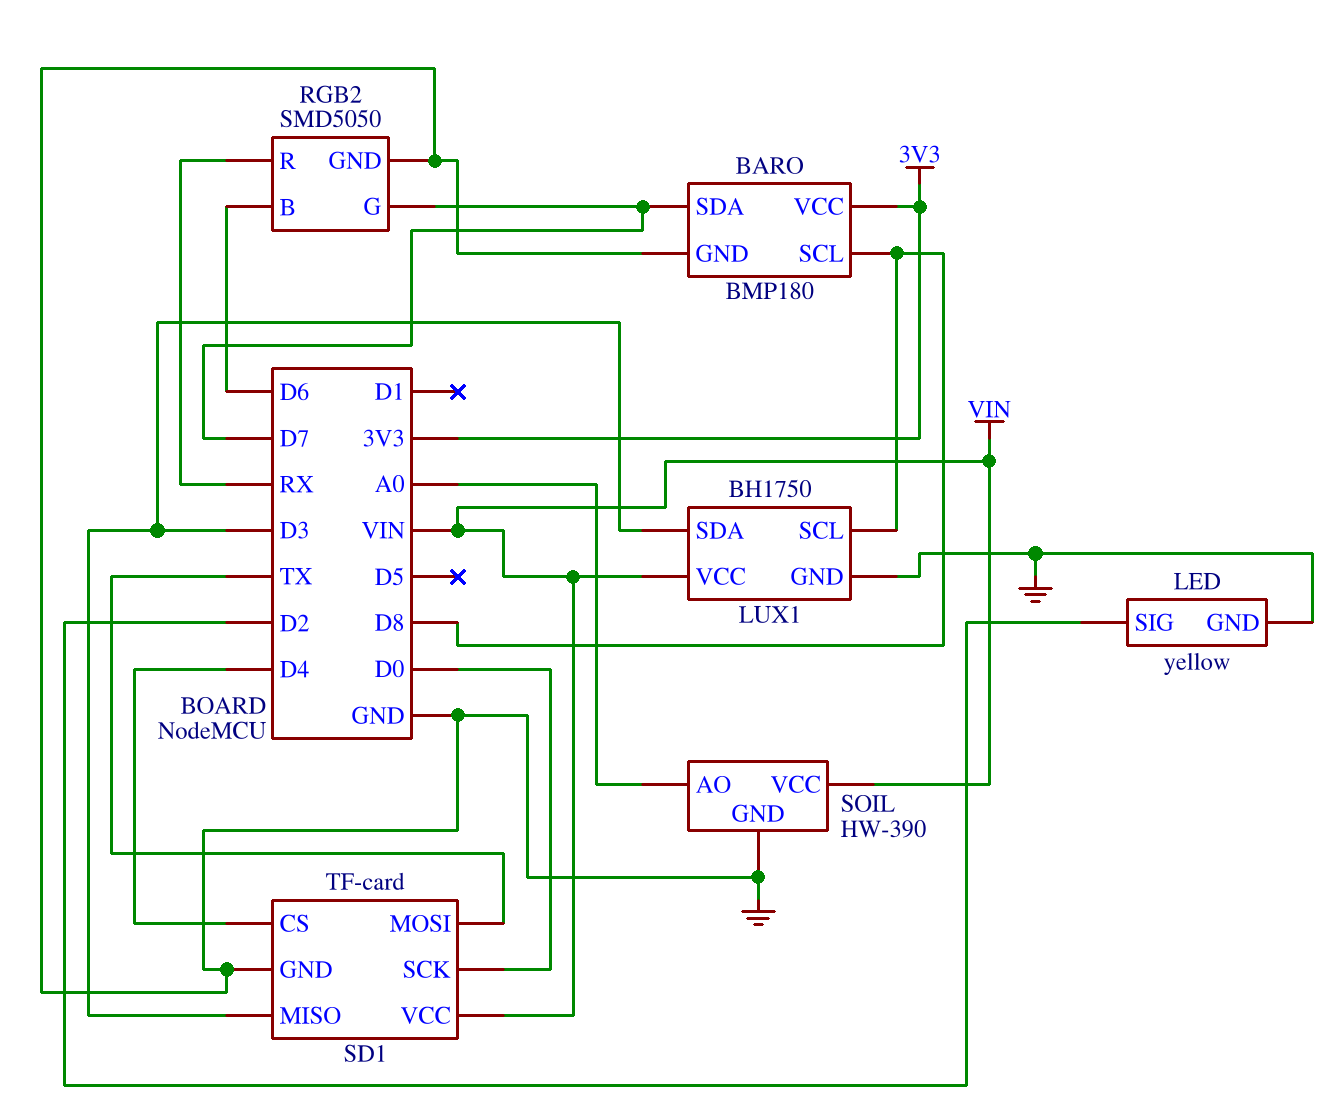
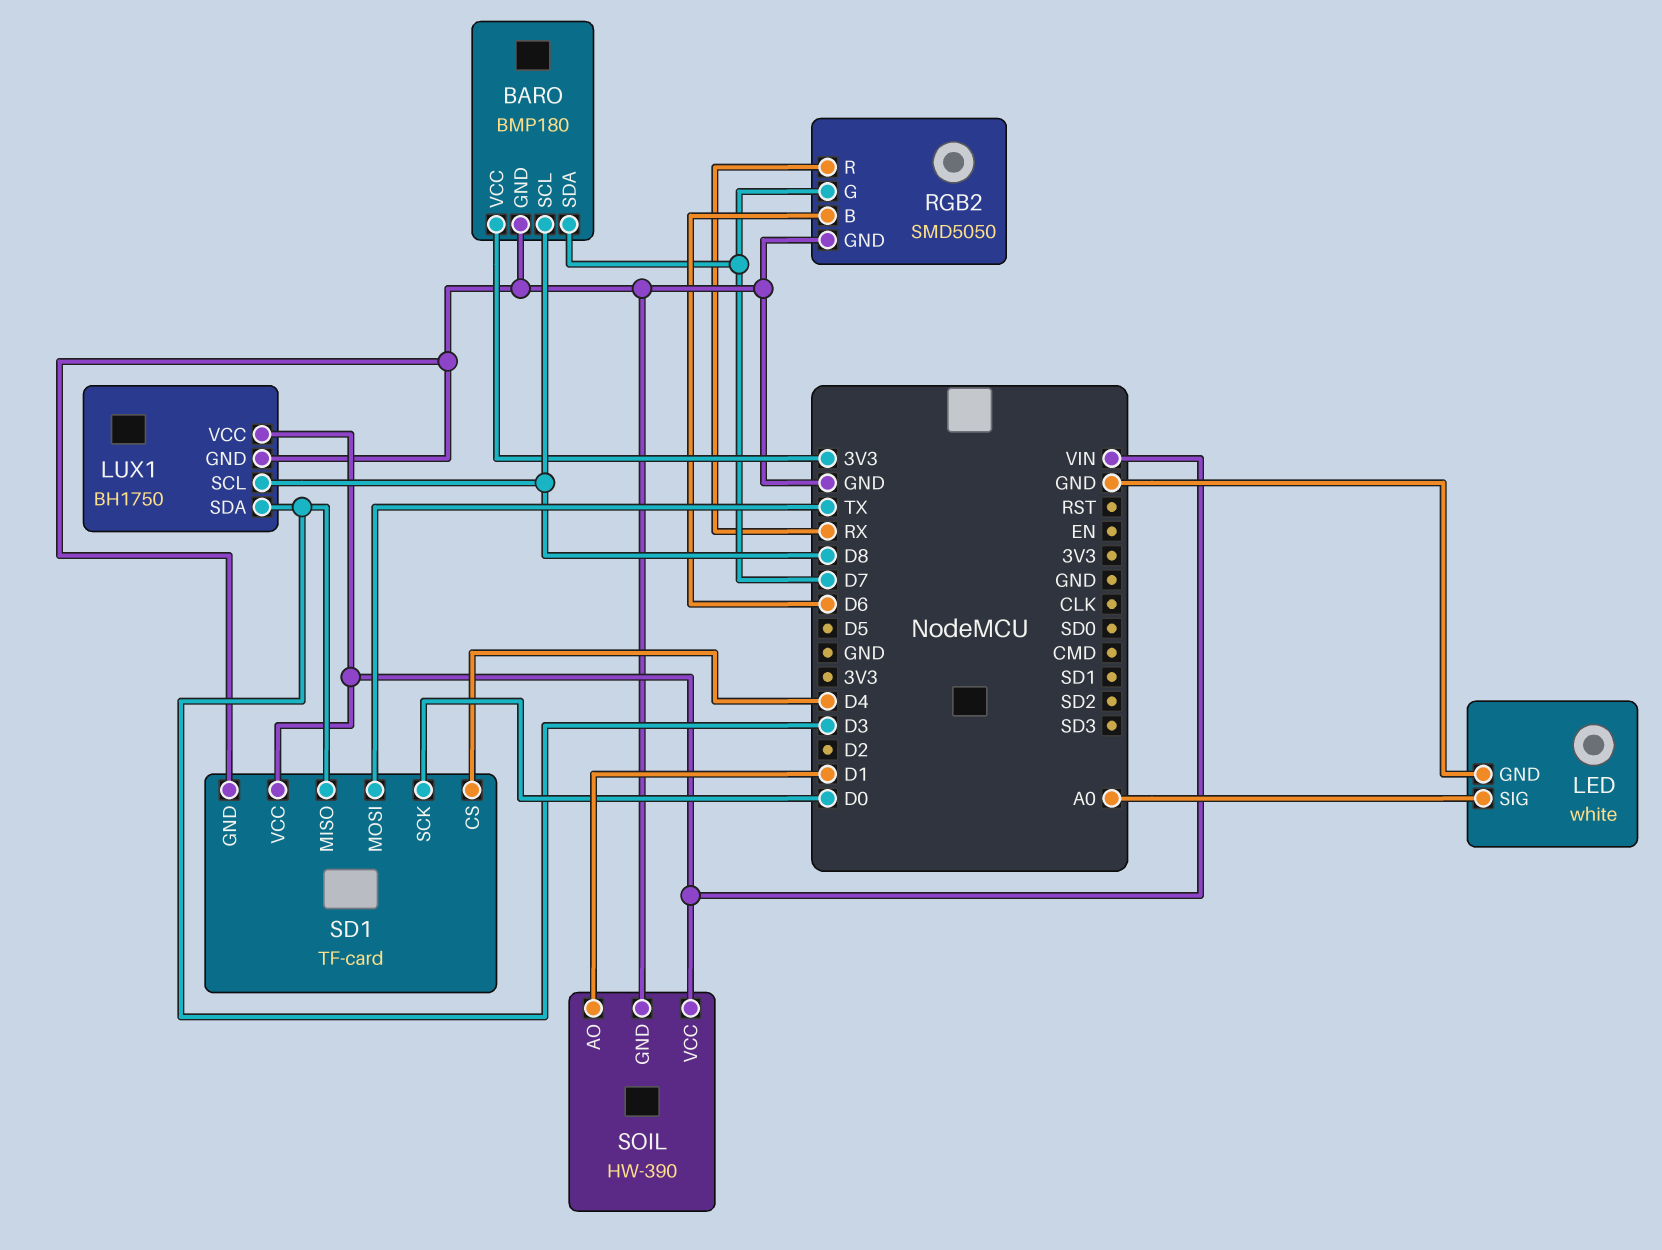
LED: yellow -> white
LED pin SIG: D2 -> A0
SOIL pin AO: A0 -> D1

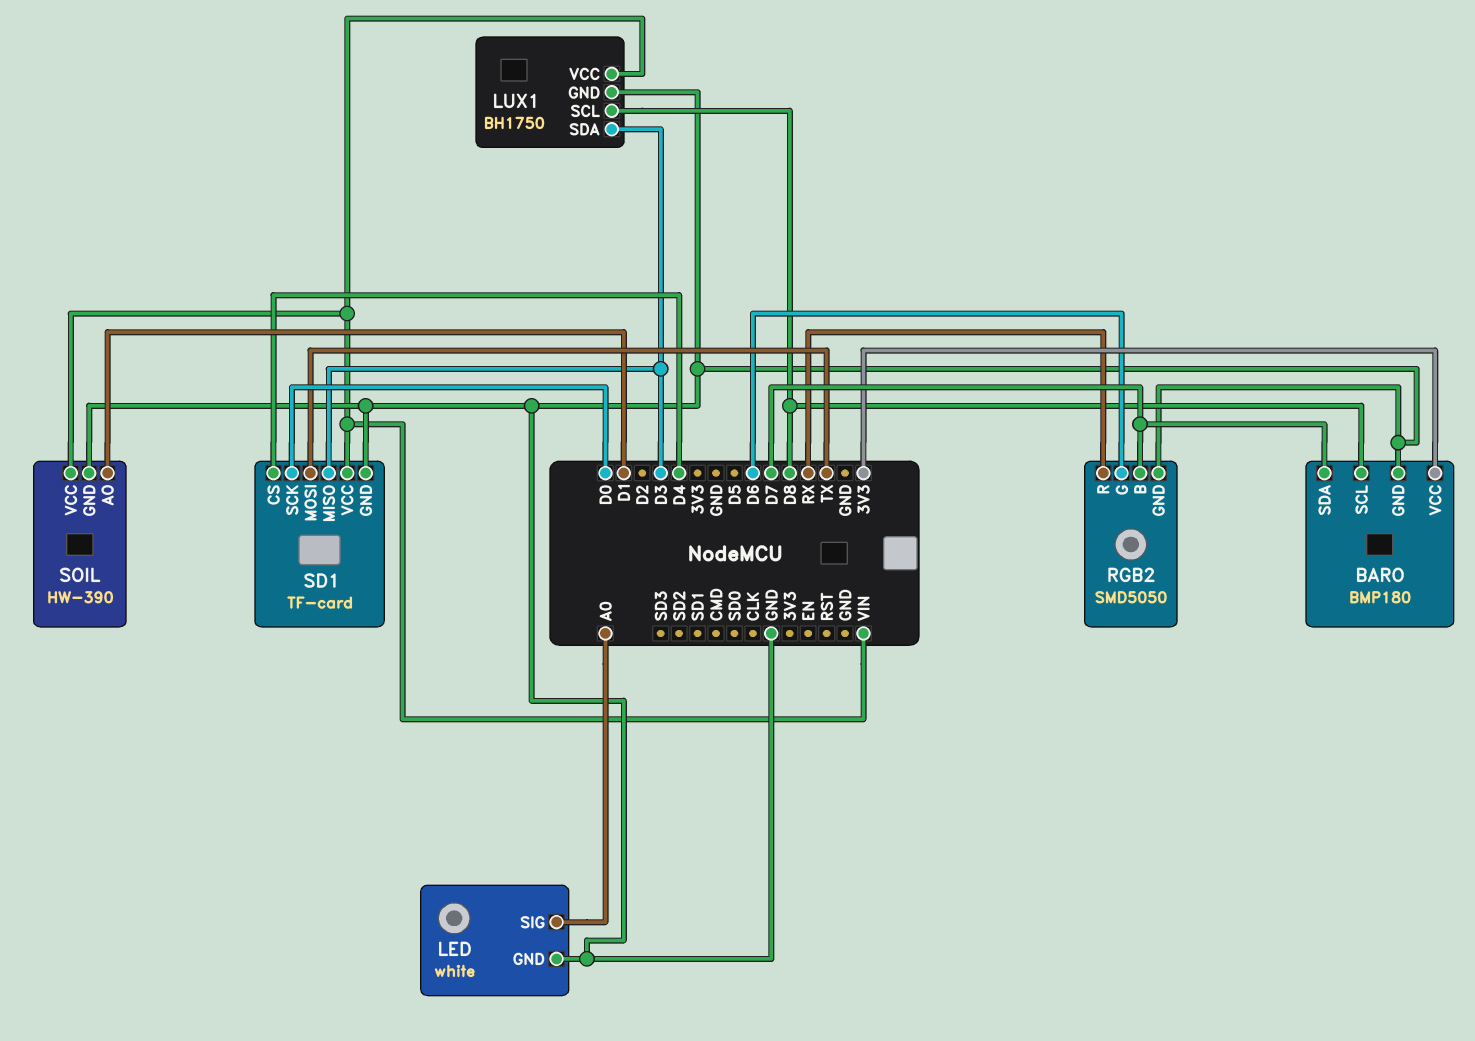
RGB2 pin B: D6 -> D7
RGB2 pin G: D7 -> D6

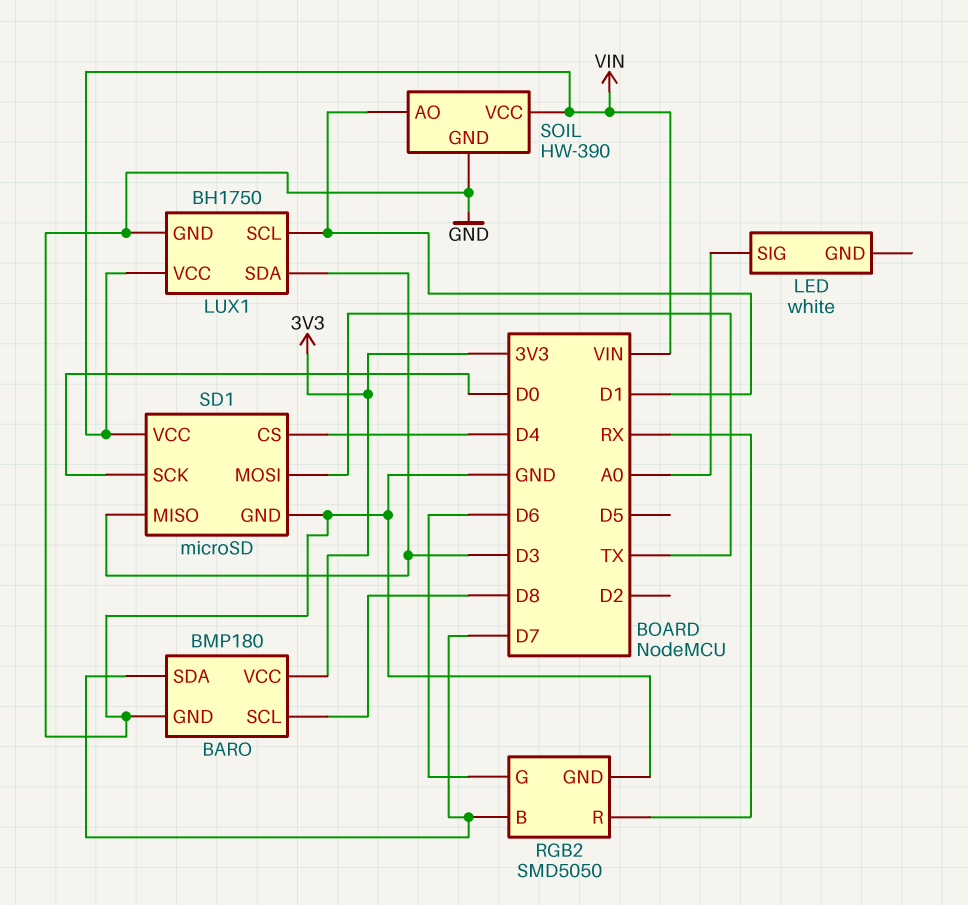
LED pin GND: GND -> none
LUX1 pin SCL: D8 -> D1
SD1: TF-card -> microSD

